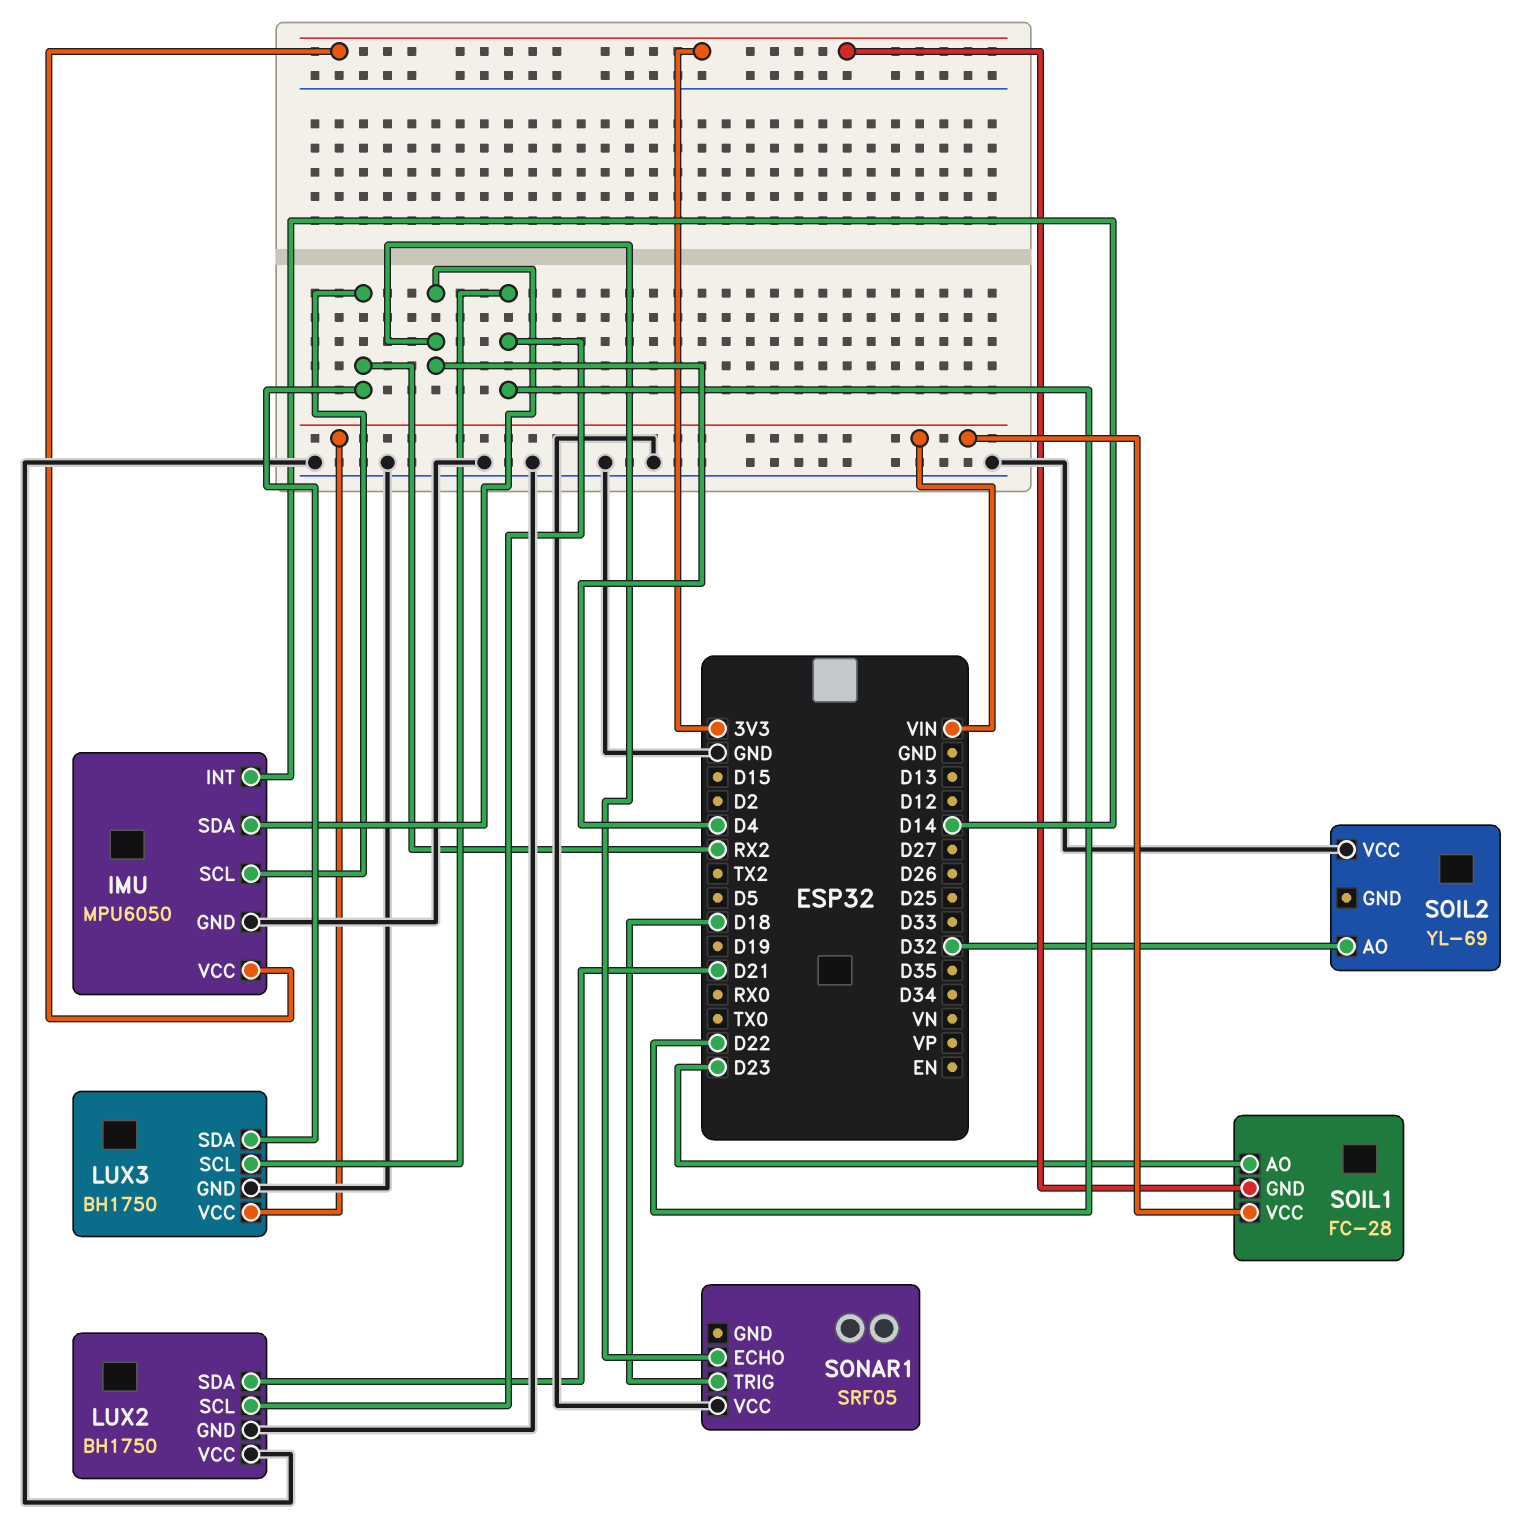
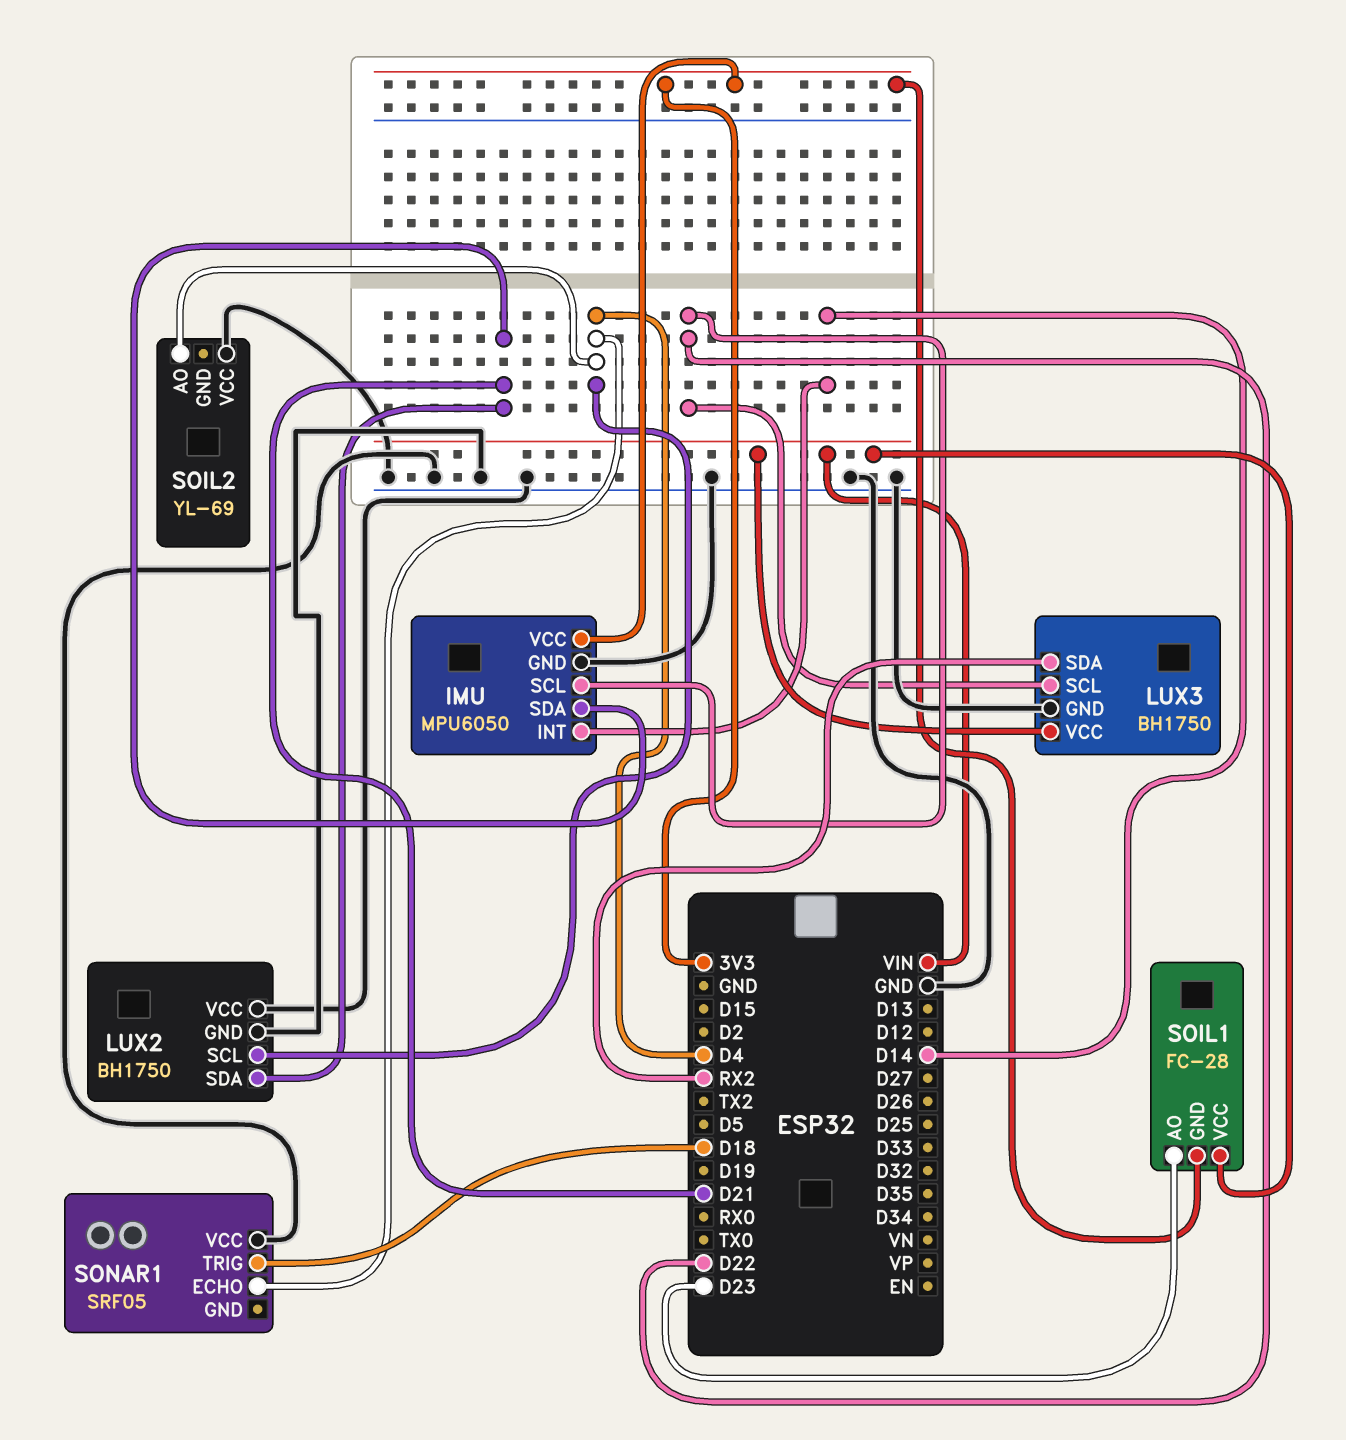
IMU pin SCL: RX2 -> D22
IMU pin SDA: D4 -> D21
LUX2 pin SCL: D22 -> D4
SOIL2 pin AO: D32 -> D4

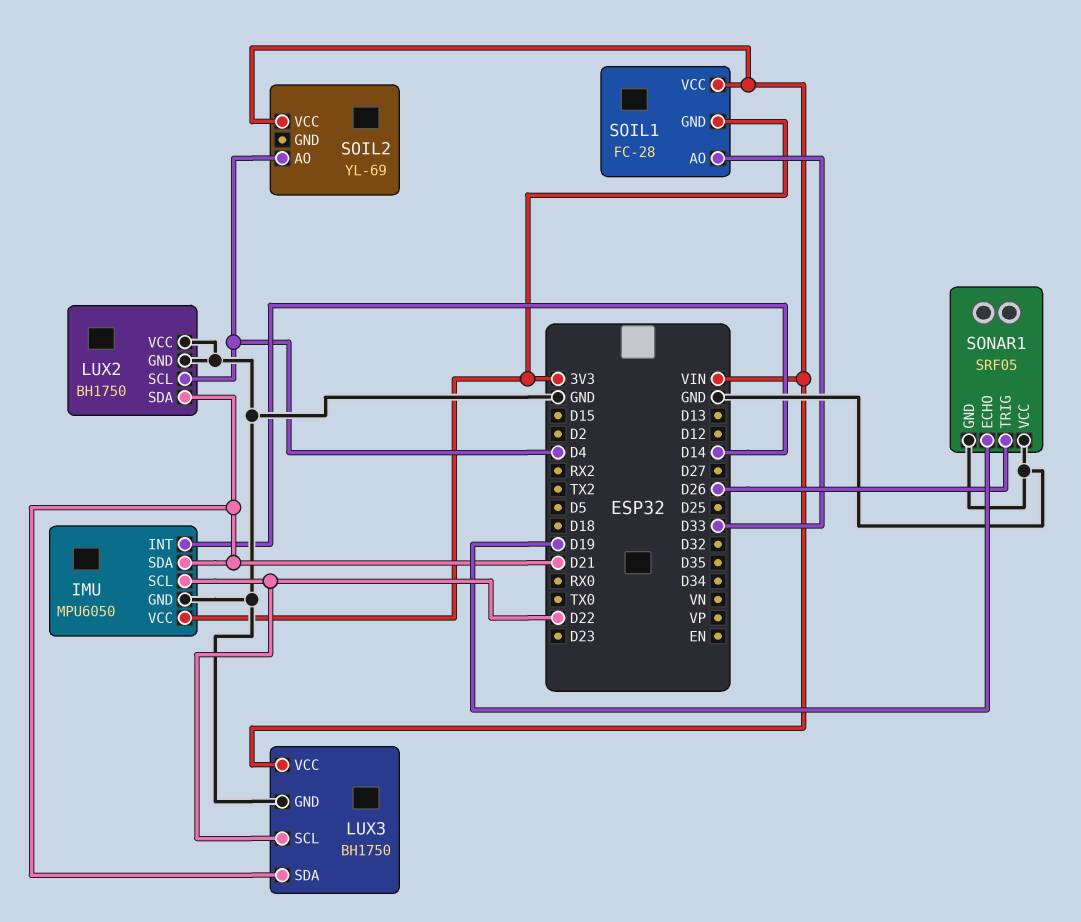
LUX3 pin SDA: RX2 -> D21
SOIL1 pin AO: D23 -> D33
SOIL2 pin VCC: GND -> VIN
SONAR1 pin ECHO: D4 -> D19
SONAR1 pin GND: none -> GND
SONAR1 pin TRIG: D18 -> D26

